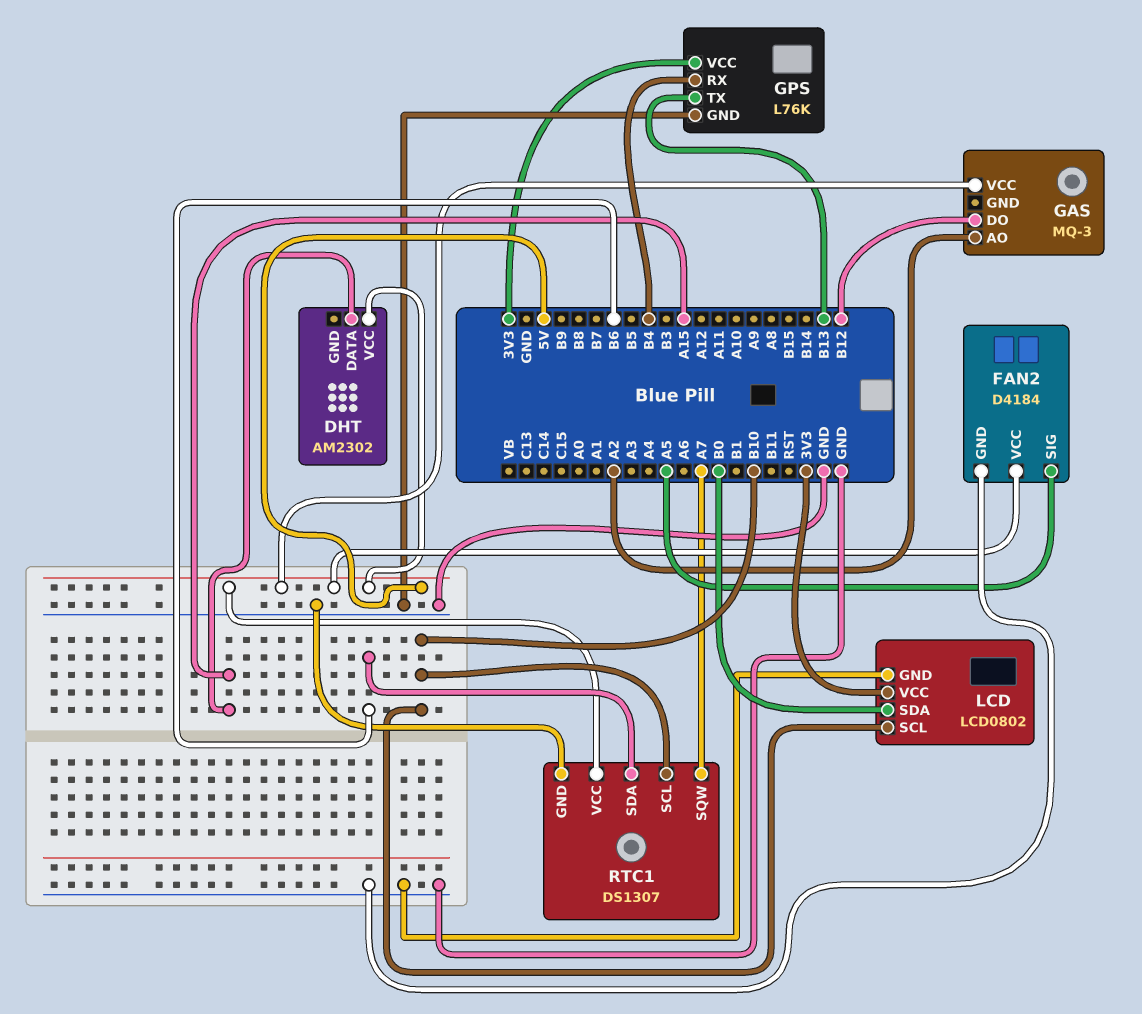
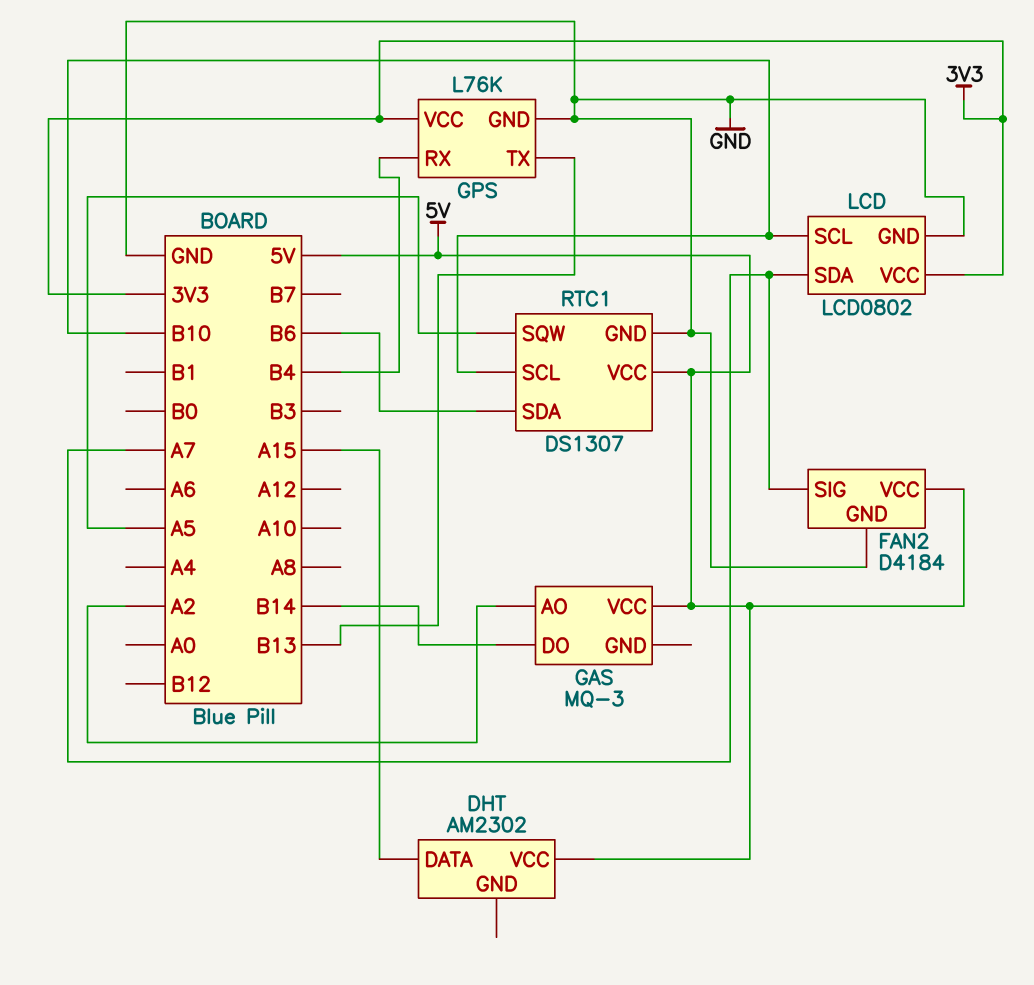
FAN2 pin SIG: A5 -> A7
GAS pin DO: B12 -> B14
LCD pin SDA: B0 -> A7
RTC1 pin SQW: A7 -> A5

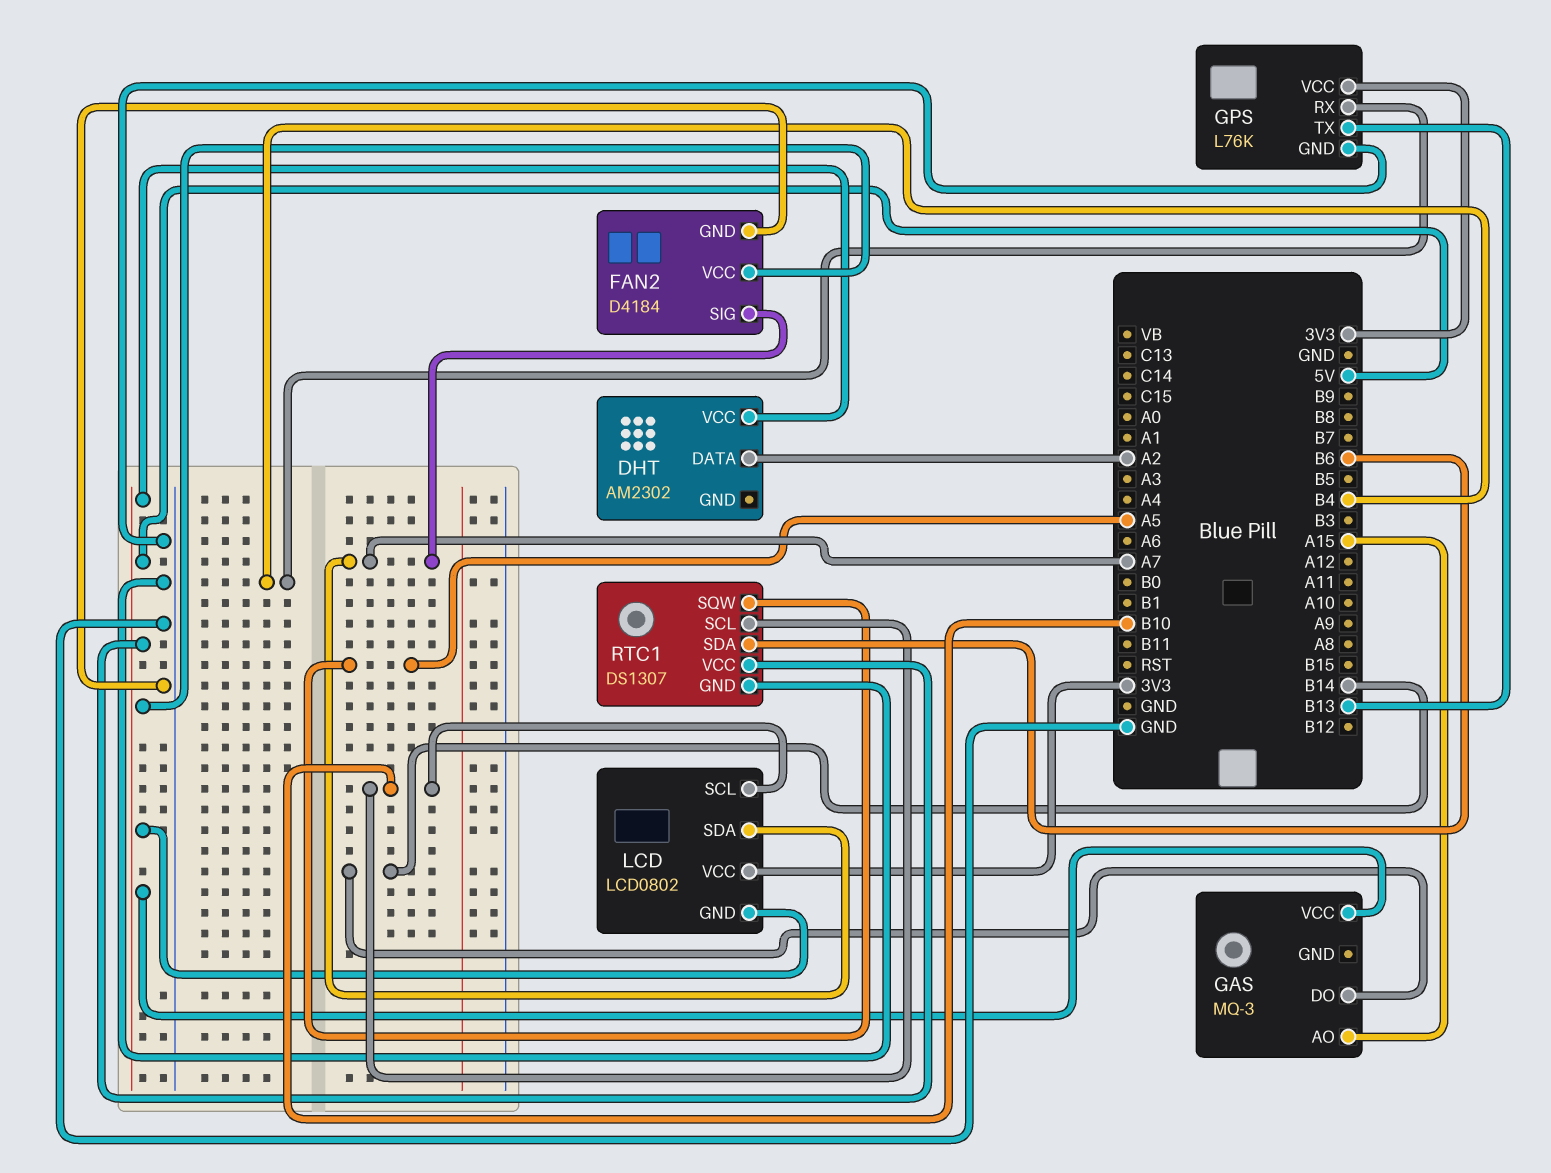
DHT pin DATA: A15 -> A2
GAS pin AO: A2 -> A15
LCD pin GND: GND -> 5V

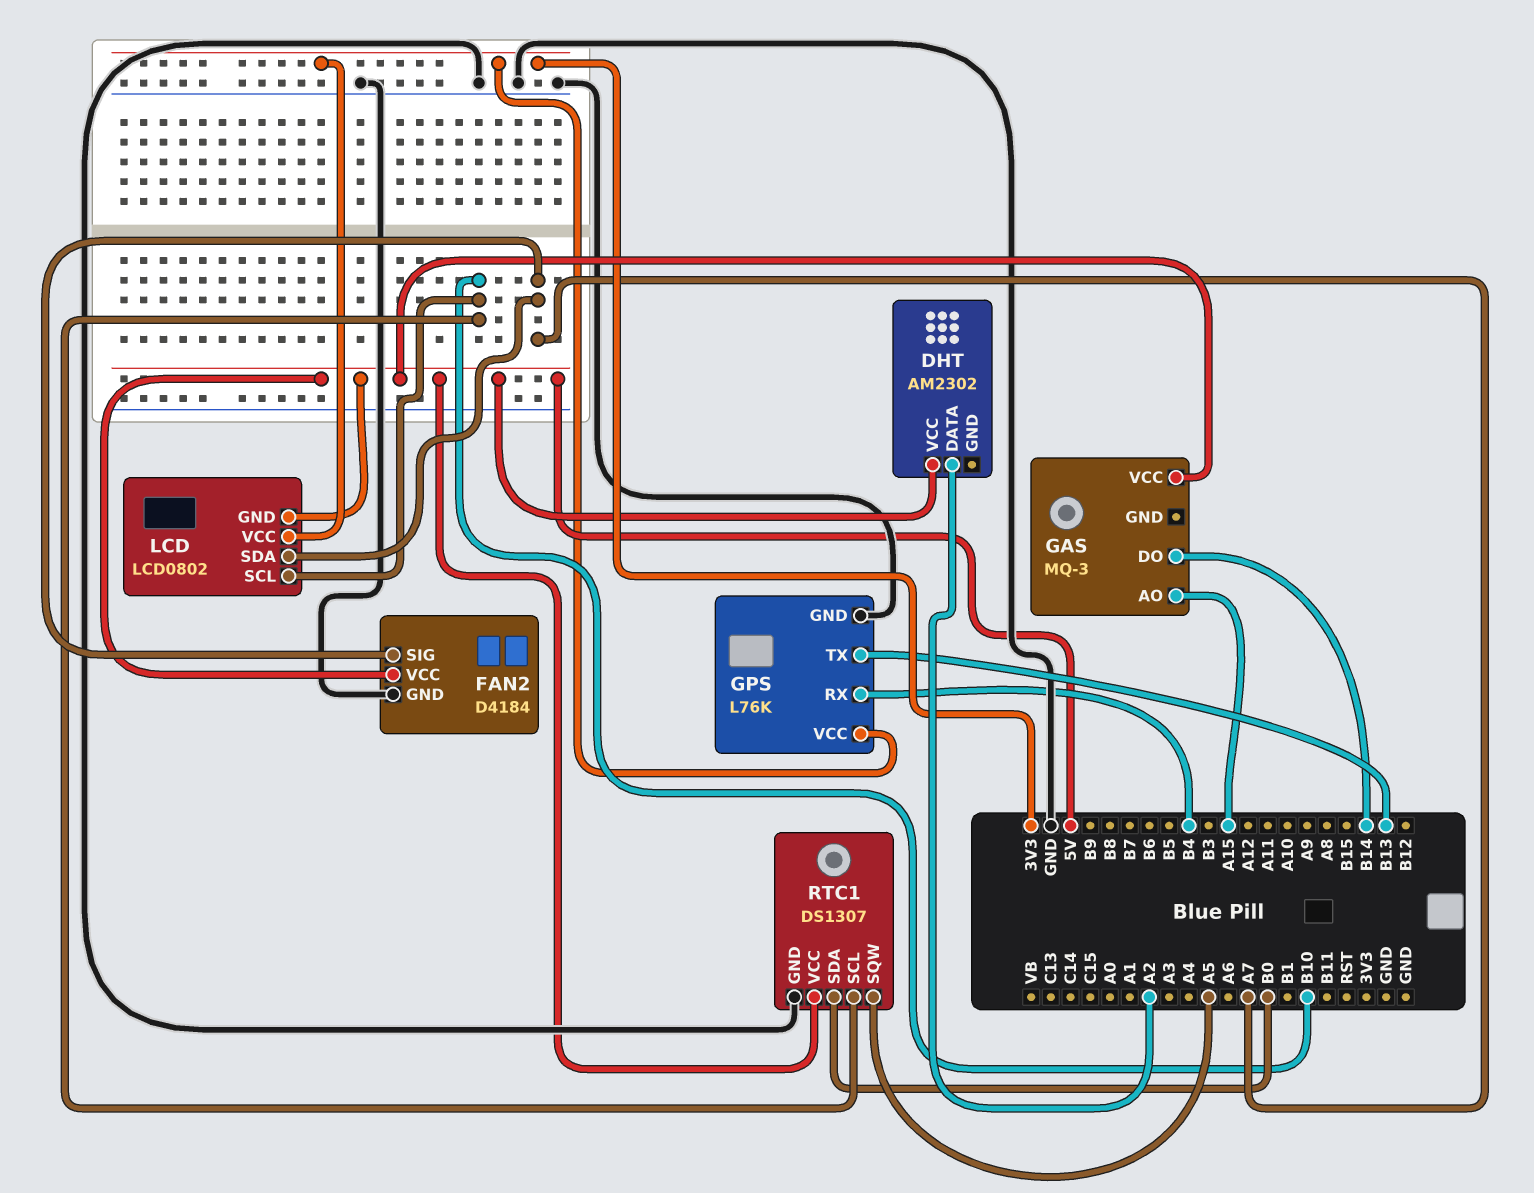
RTC1 pin SDA: B6 -> B0

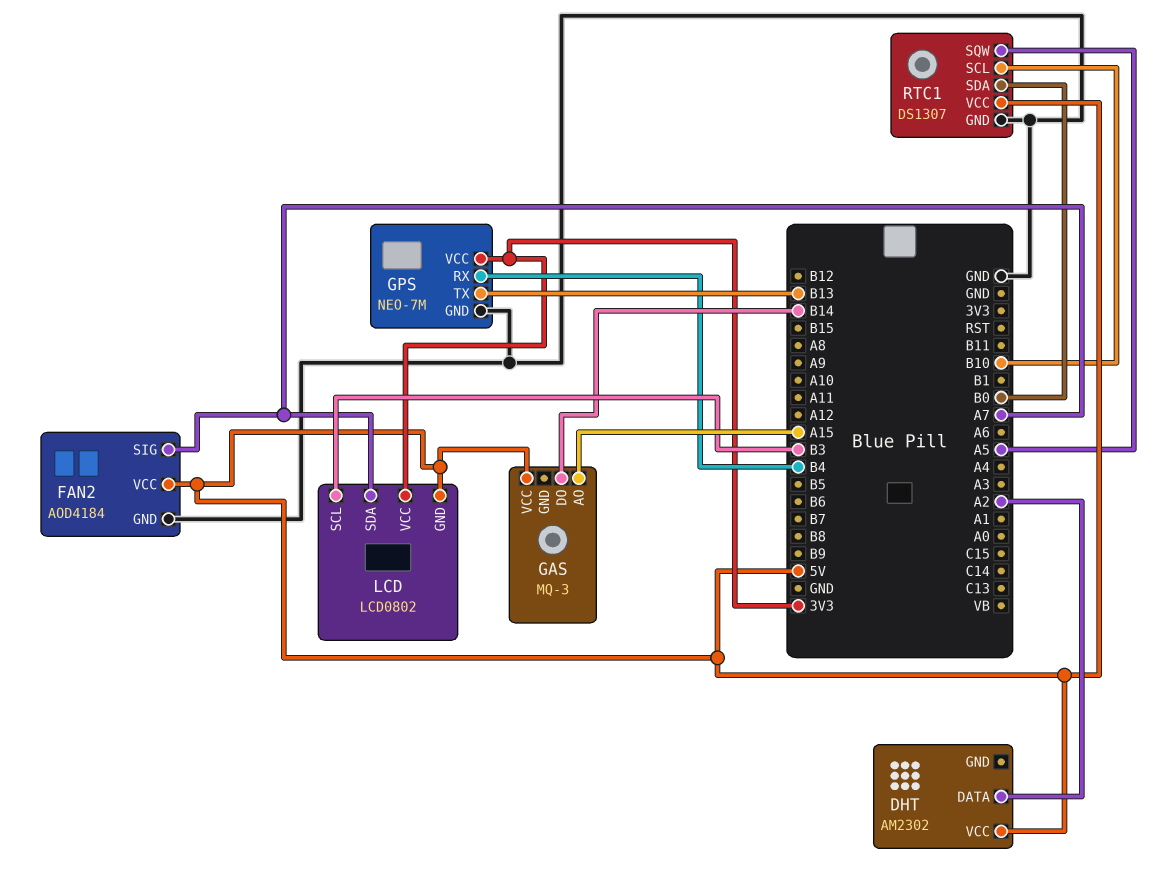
FAN2: D4184 -> AOD4184
GPS: L76K -> NEO-7M
LCD pin SCL: B10 -> B3

